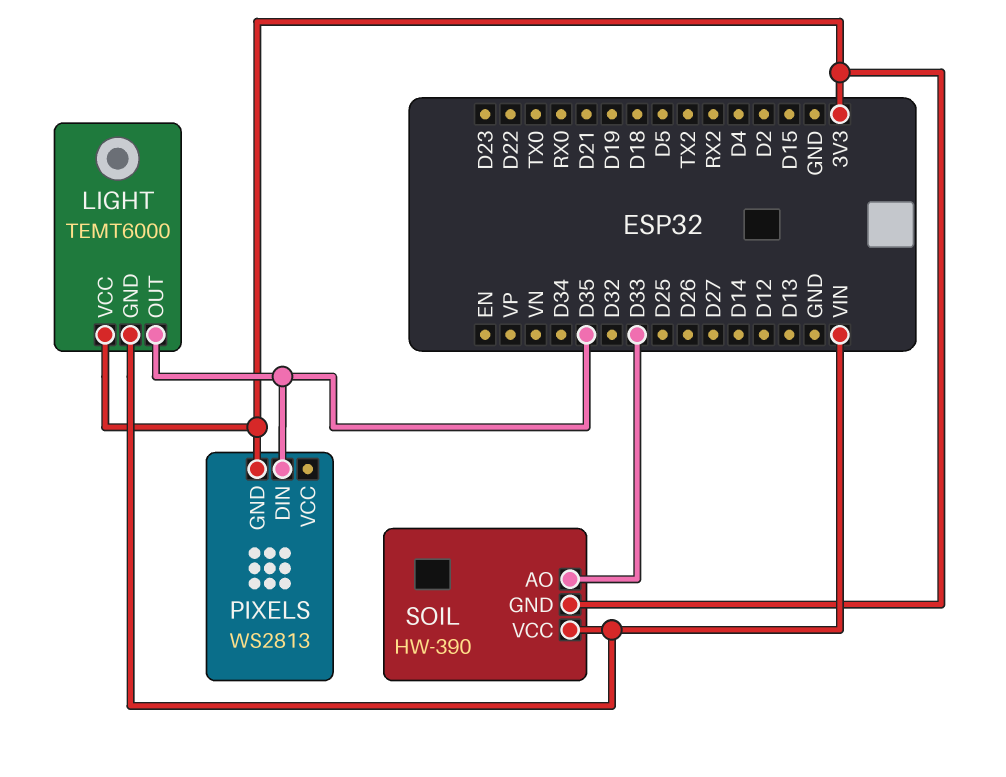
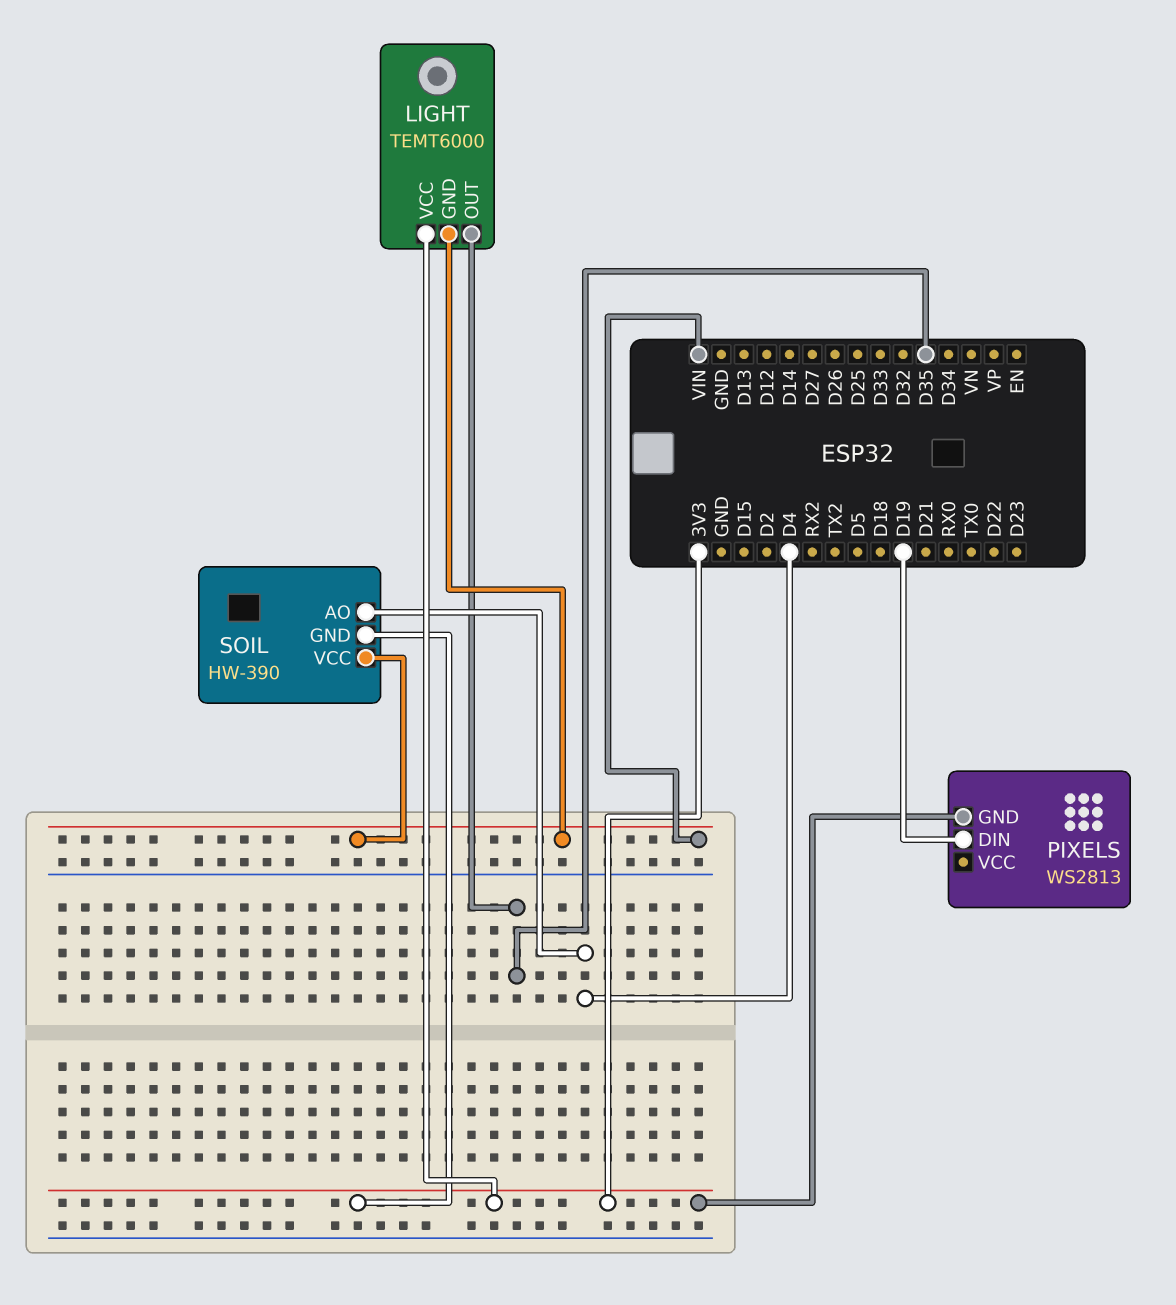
PIXELS pin DIN: D35 -> D19
SOIL pin AO: D33 -> D4

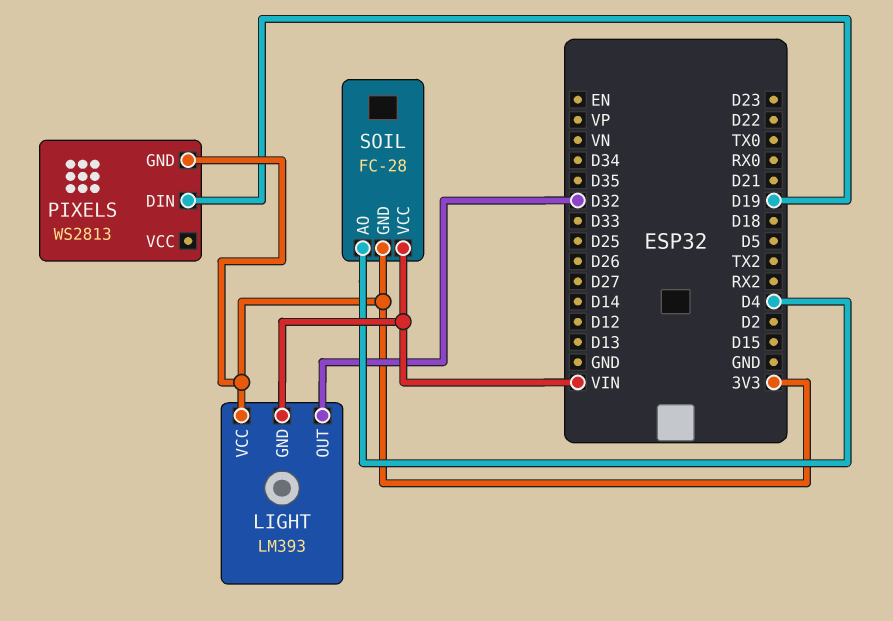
LIGHT: TEMT6000 -> LM393
LIGHT pin OUT: D35 -> D32
SOIL: HW-390 -> FC-28

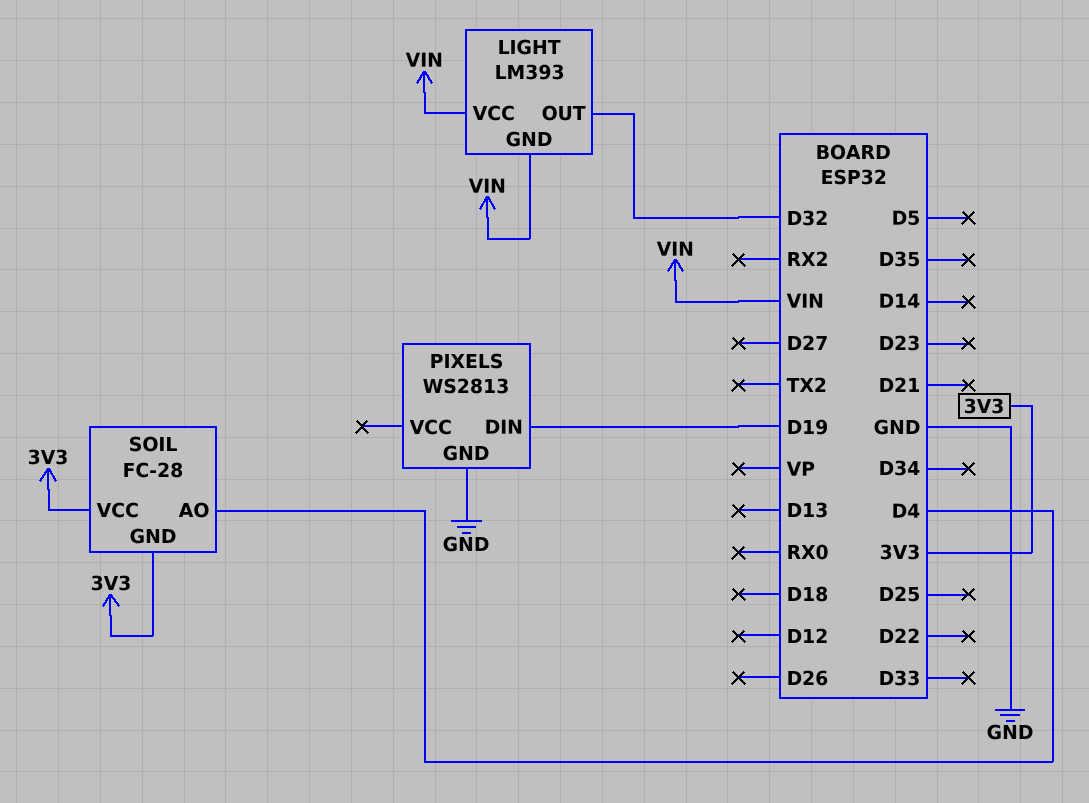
LIGHT pin VCC: 3V3 -> VIN
PIXELS pin GND: 3V3 -> GND
SOIL pin VCC: VIN -> 3V3

